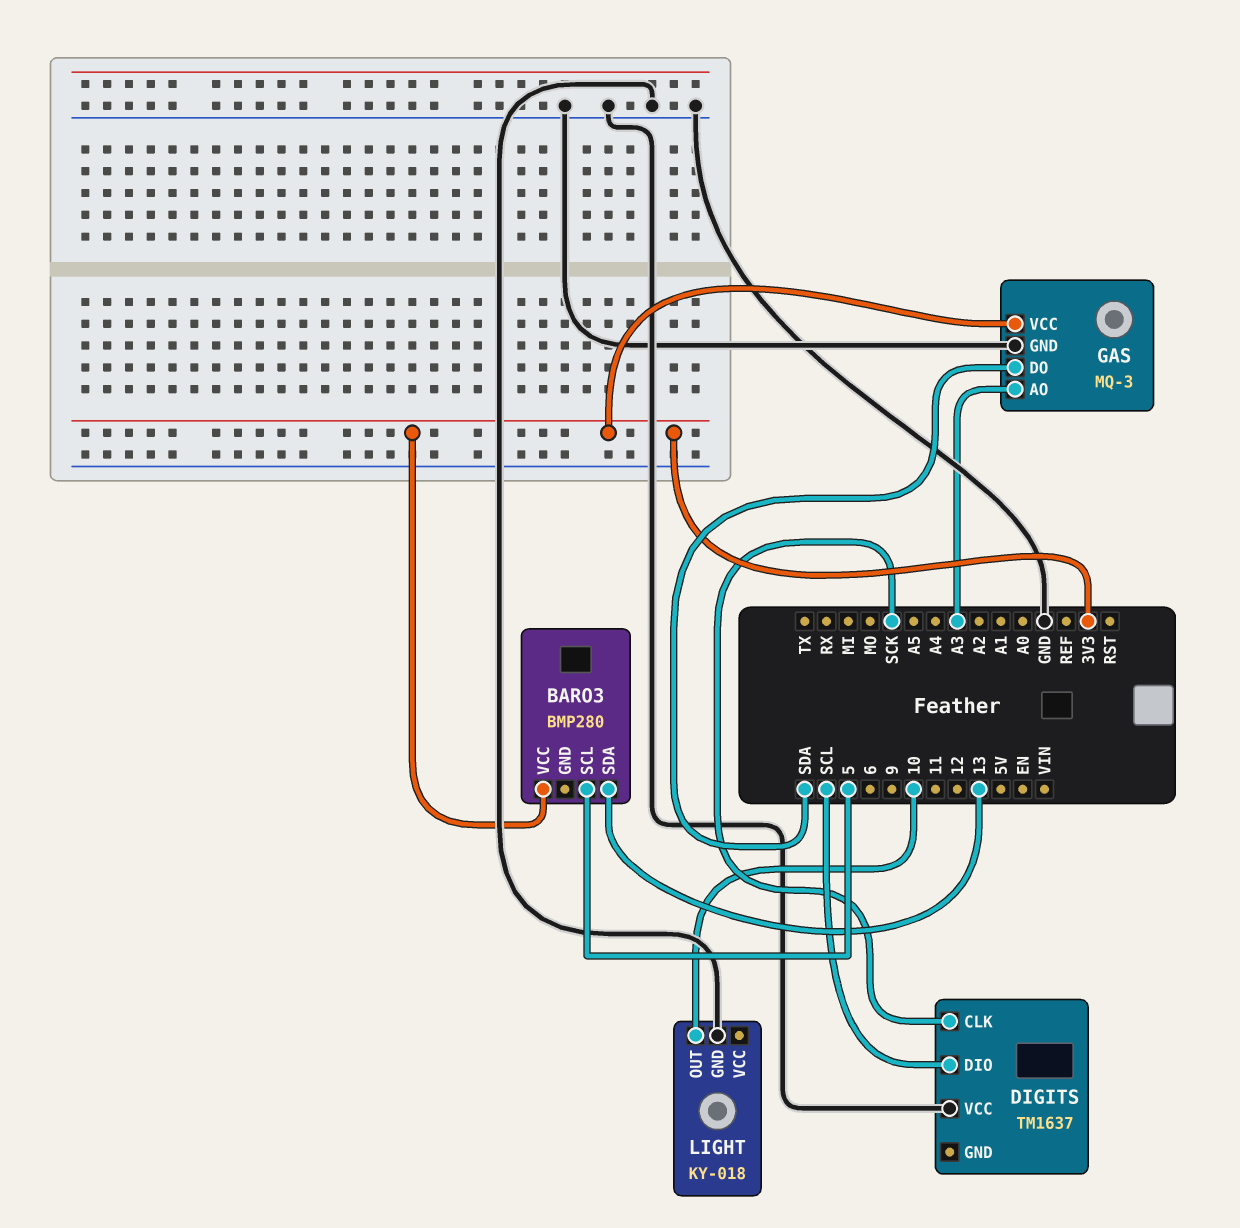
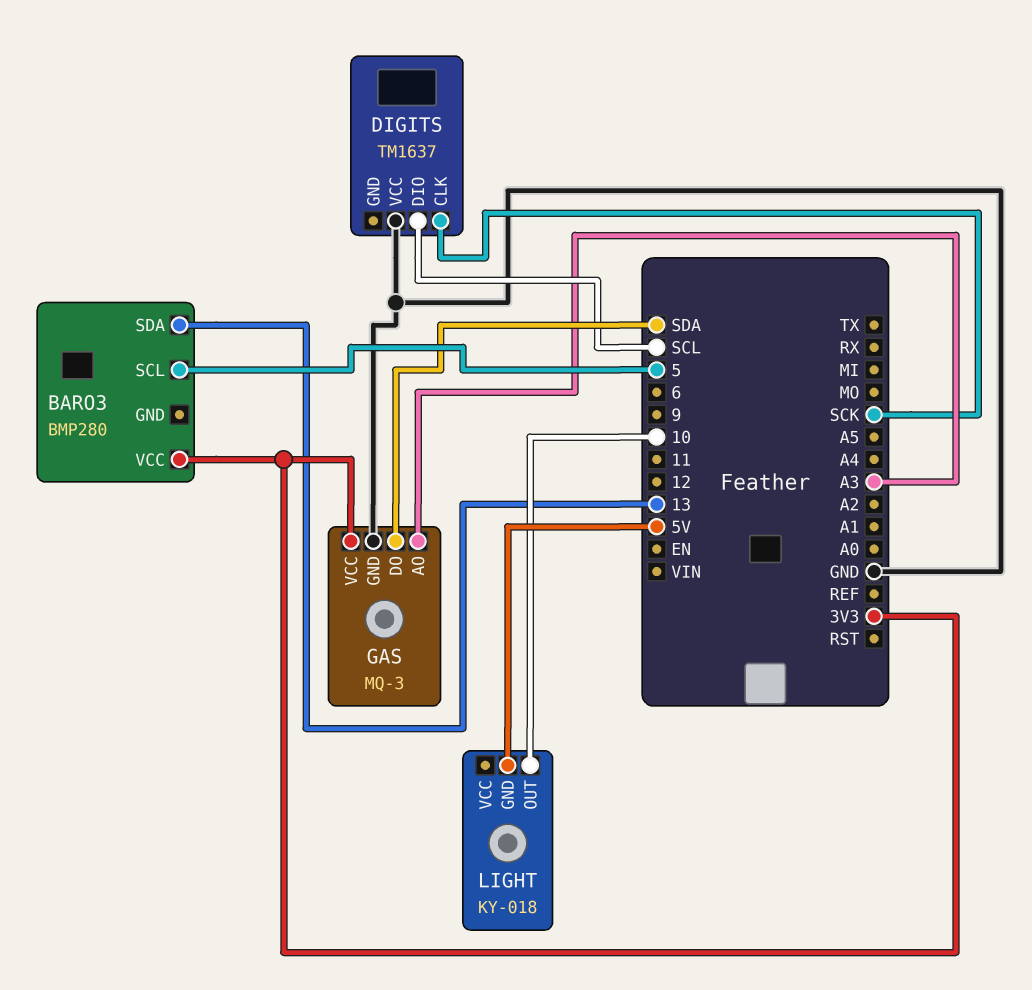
LIGHT pin GND: GND -> 5V

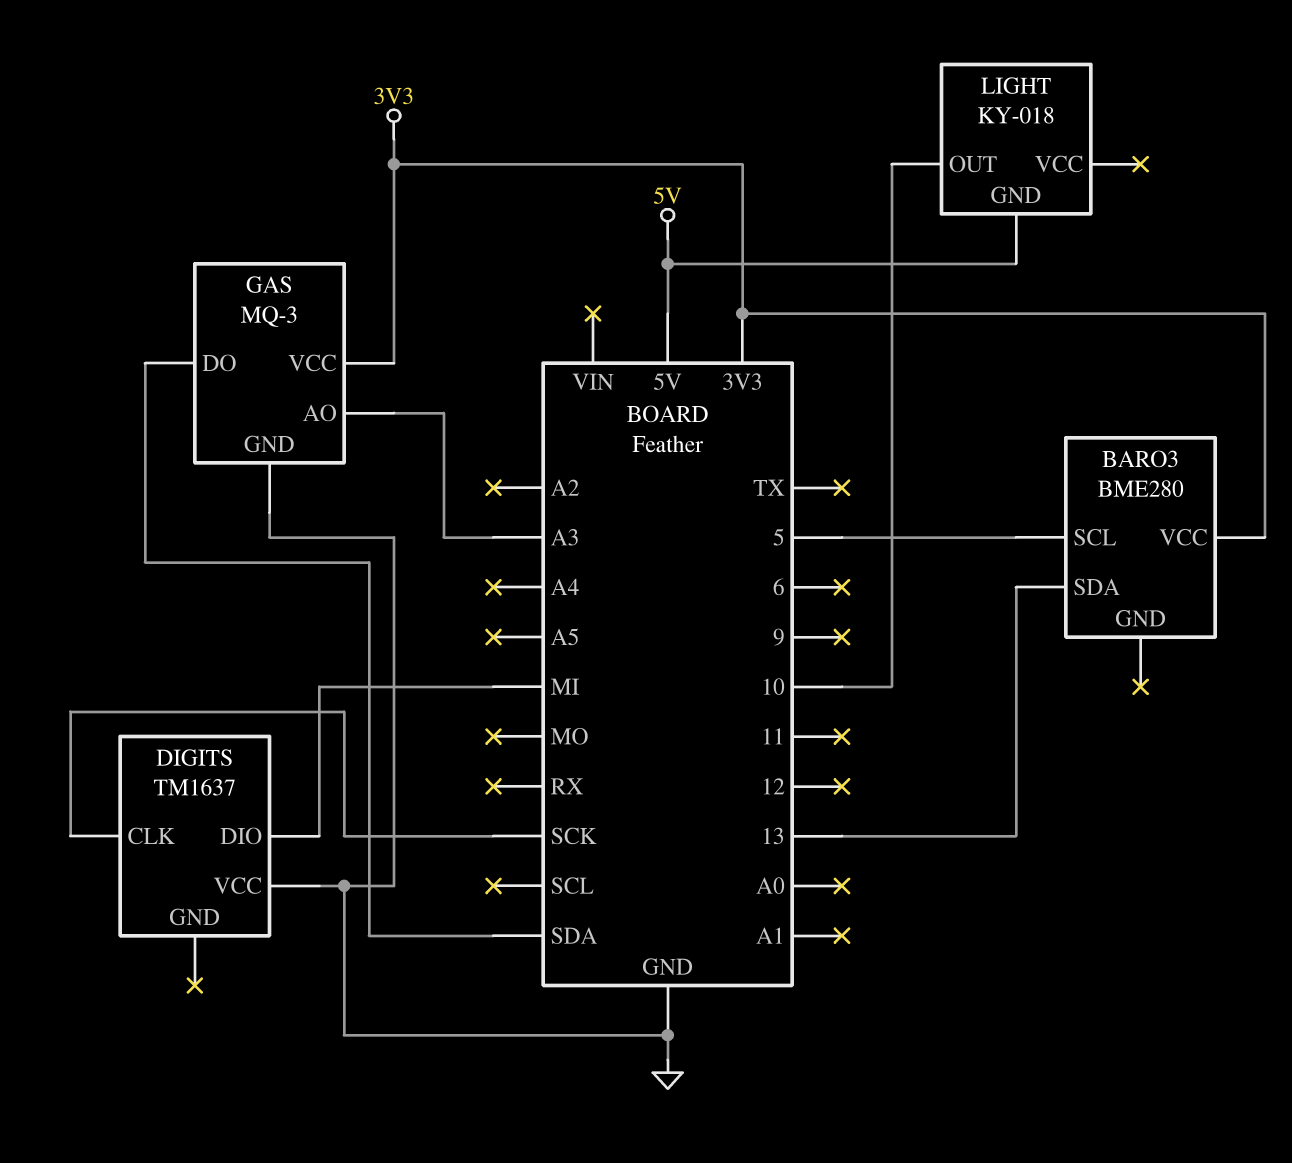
BARO3: BMP280 -> BME280
DIGITS pin DIO: SCL -> MI

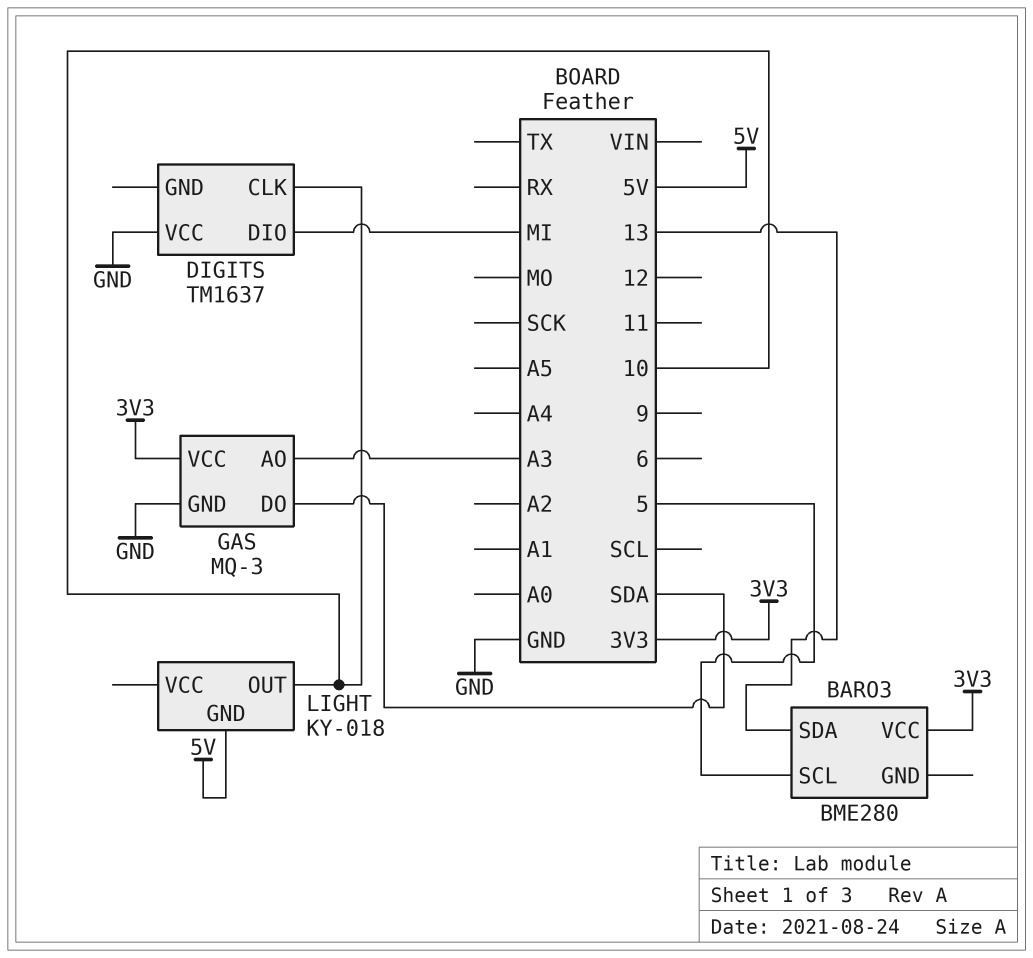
DIGITS pin CLK: SCK -> 10

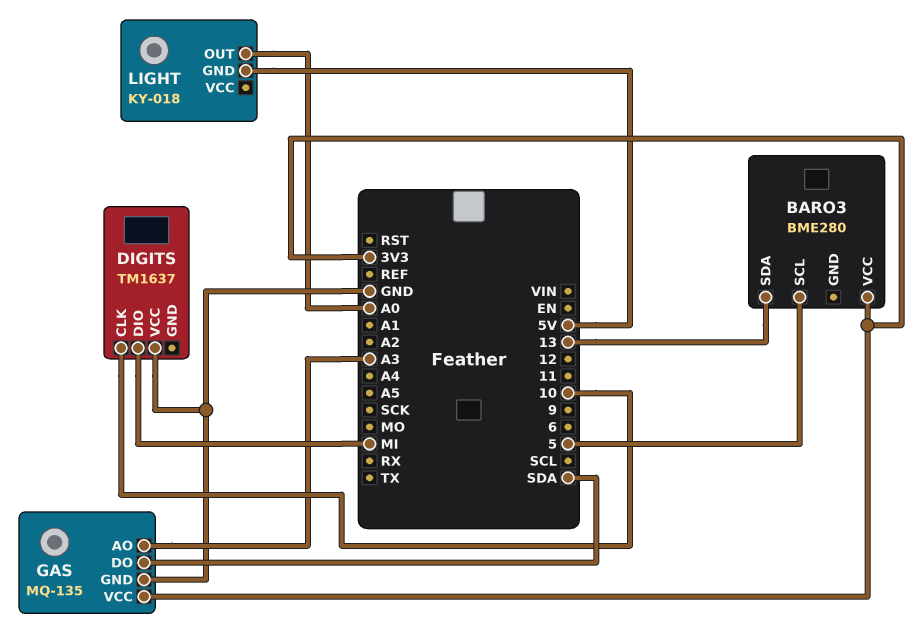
GAS: MQ-3 -> MQ-135
LIGHT pin OUT: 10 -> A0

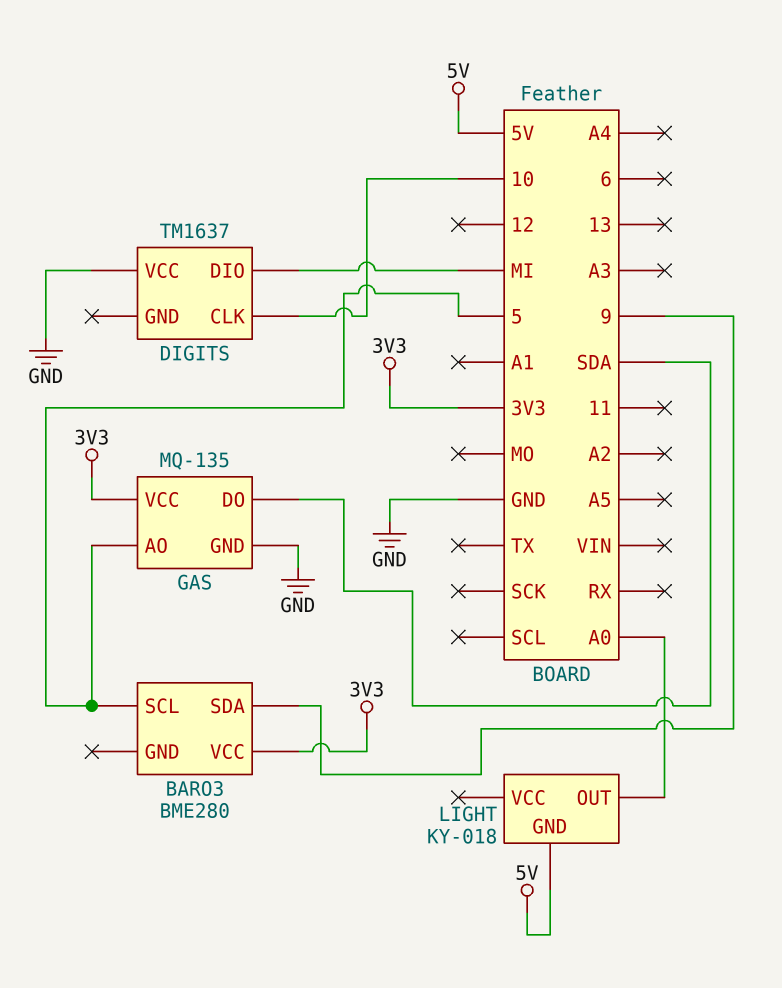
BARO3 pin SDA: 13 -> 9
GAS pin AO: A3 -> 5

